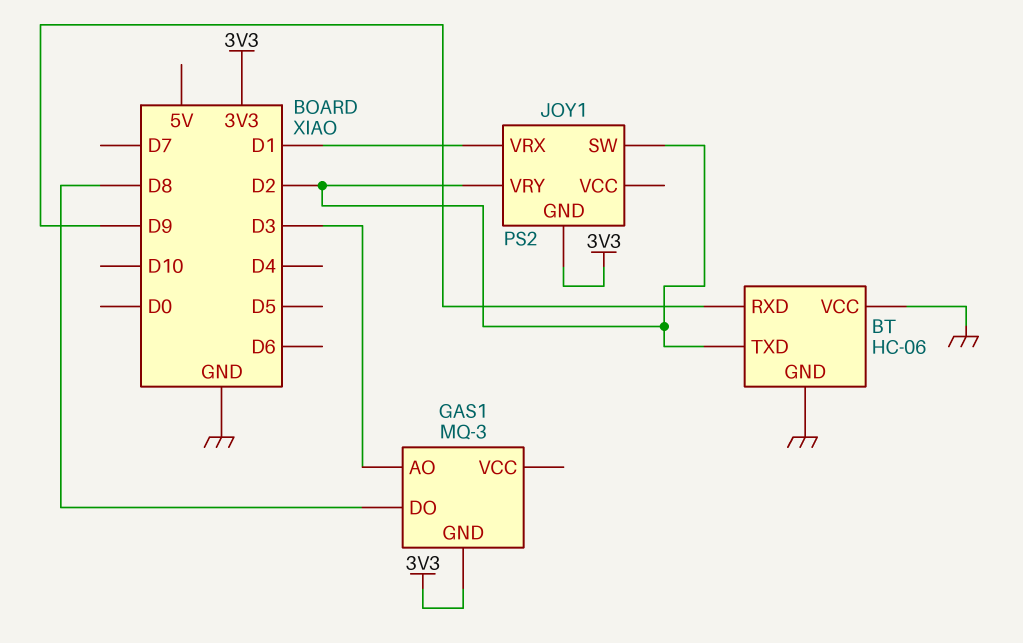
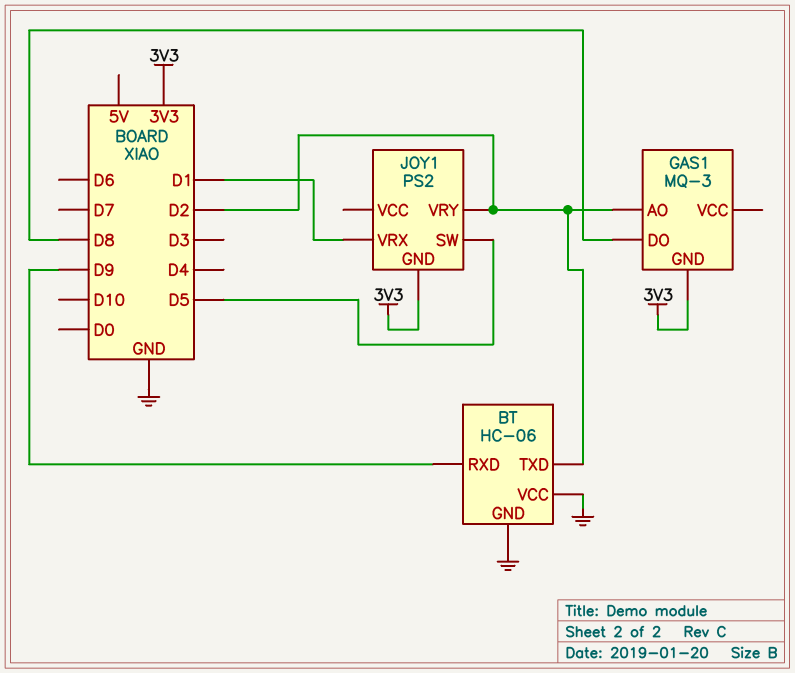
GAS1 pin AO: D3 -> D2
JOY1 pin SW: D2 -> D5

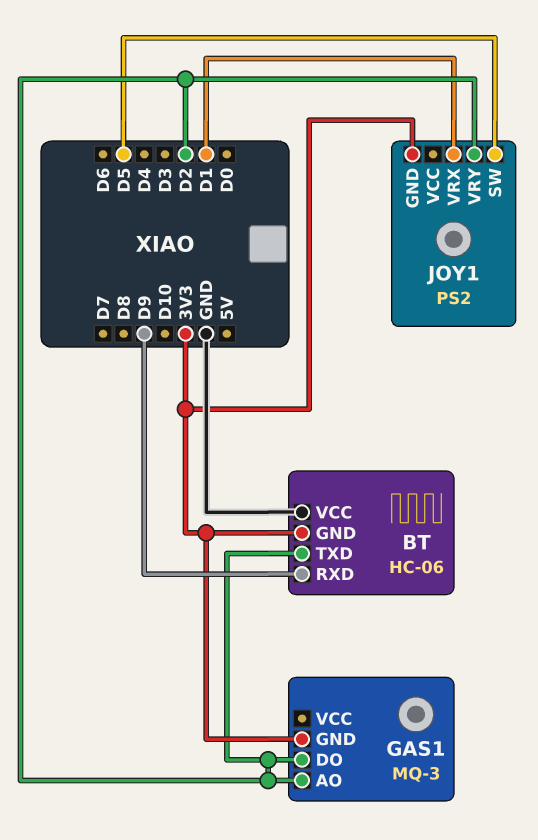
BT pin GND: GND -> 3V3
GAS1 pin DO: D8 -> D2

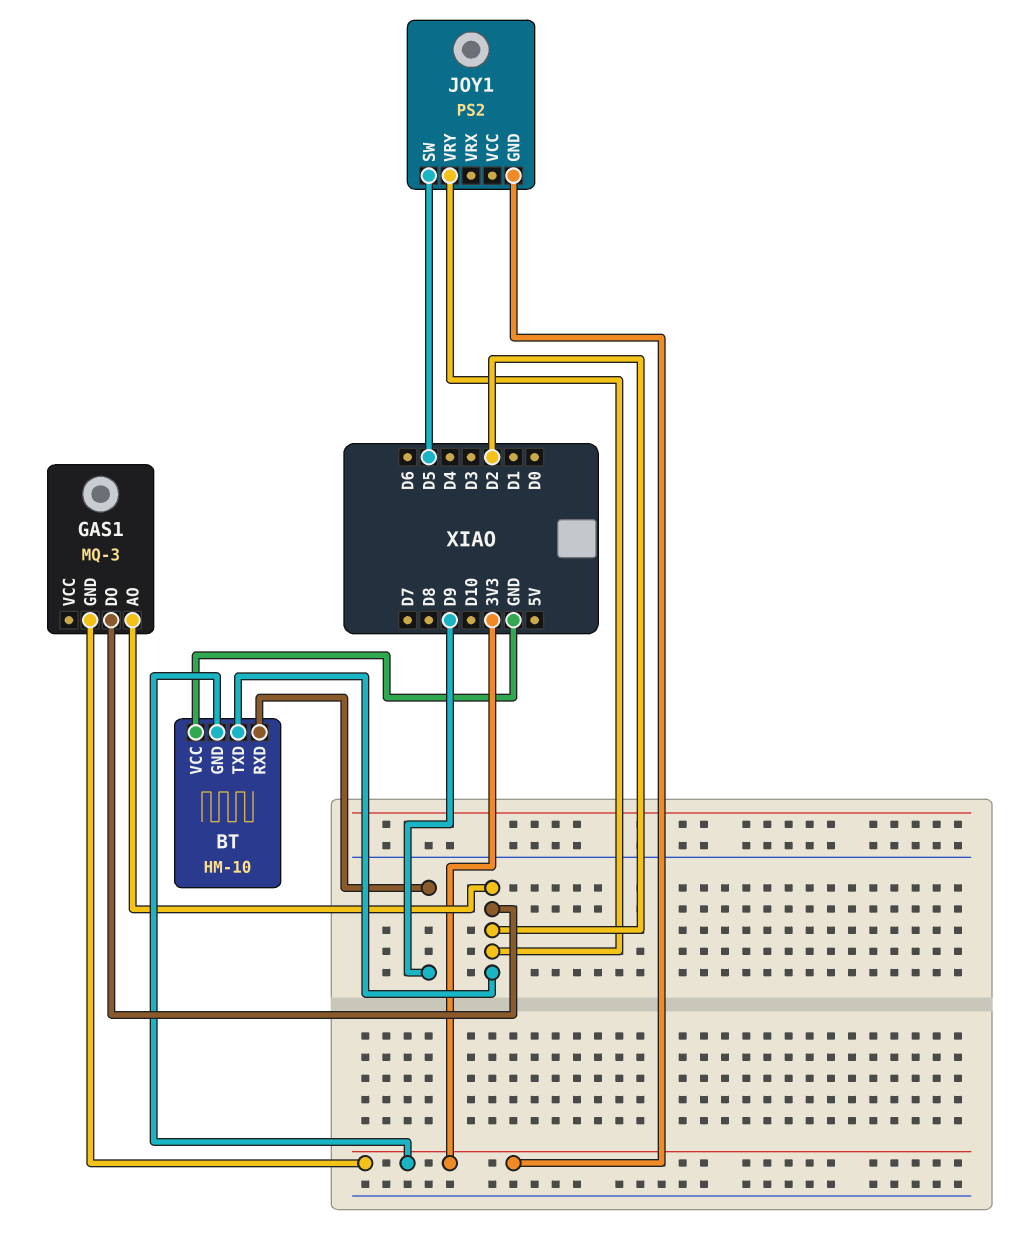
BT: HC-06 -> HM-10
JOY1 pin VRX: D1 -> none

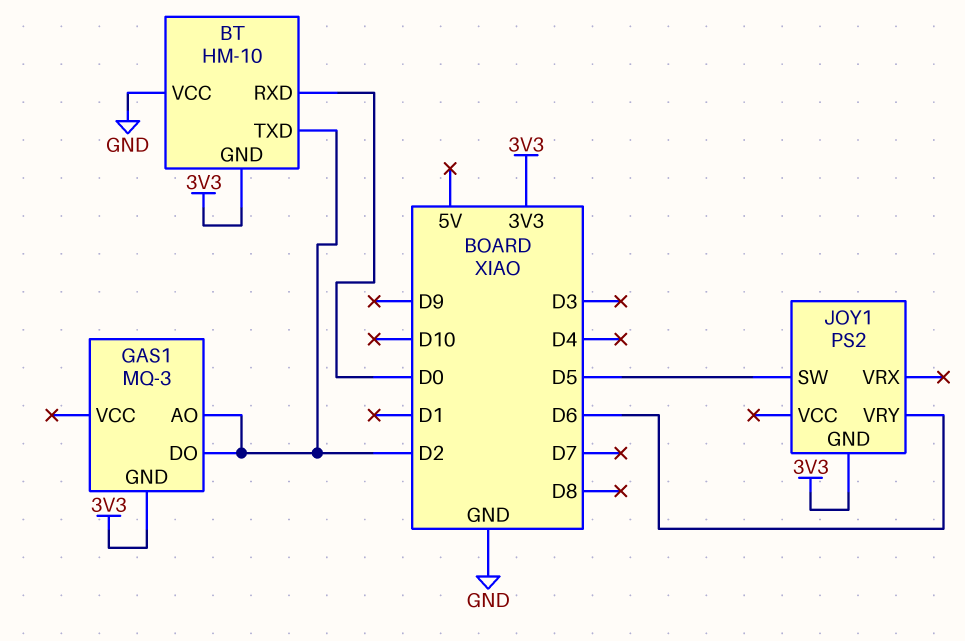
BT pin RXD: D9 -> D0
JOY1 pin VRY: D2 -> D6

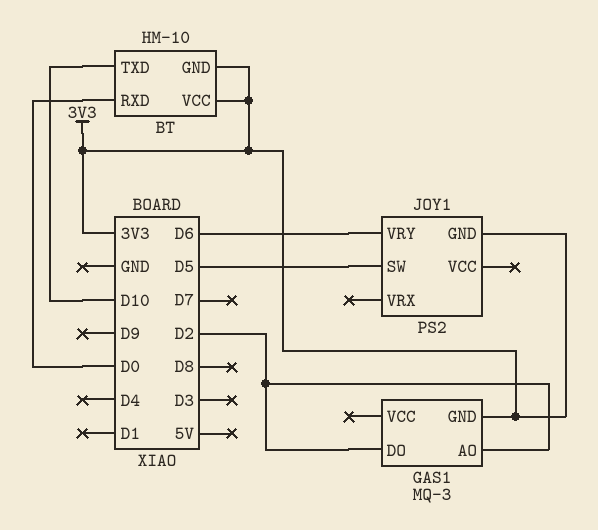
BT pin TXD: D2 -> D10
BT pin VCC: GND -> 3V3

